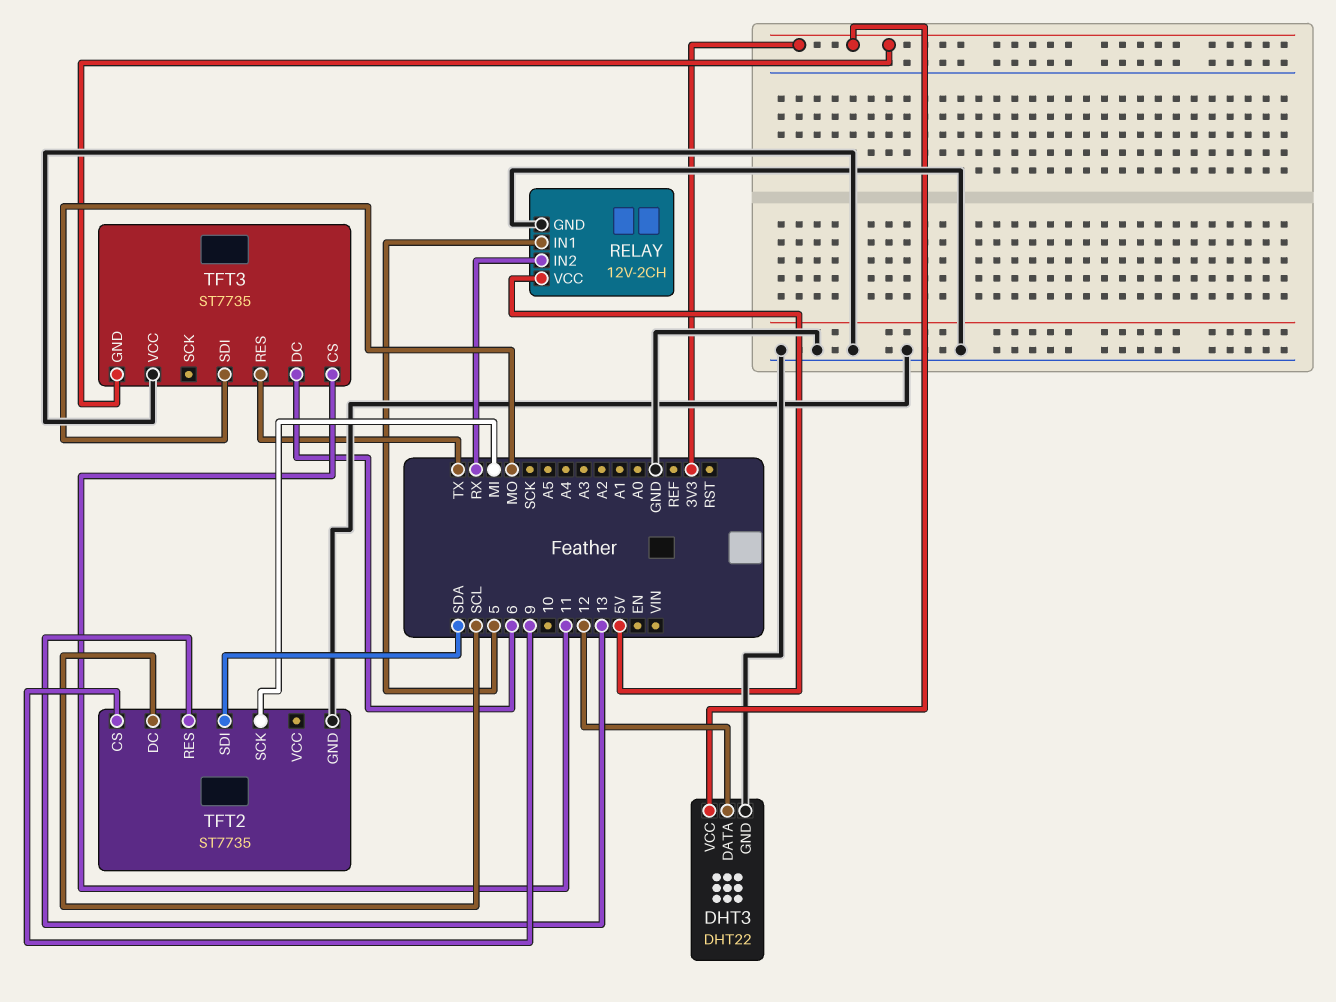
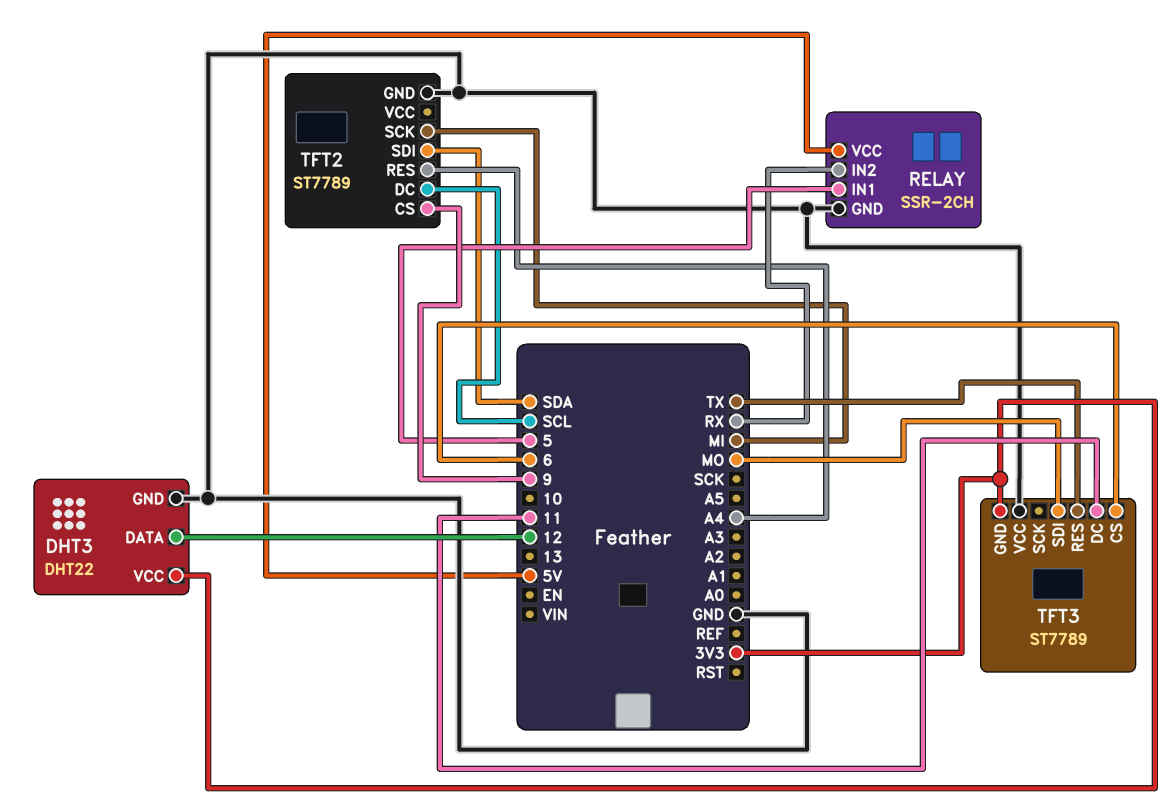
RELAY: 12V-2CH -> SSR-2CH
TFT2: ST7735 -> ST7789
TFT2 pin RES: 13 -> A4
TFT3: ST7735 -> ST7789
TFT3 pin CS: 11 -> 6
TFT3 pin DC: 6 -> 11

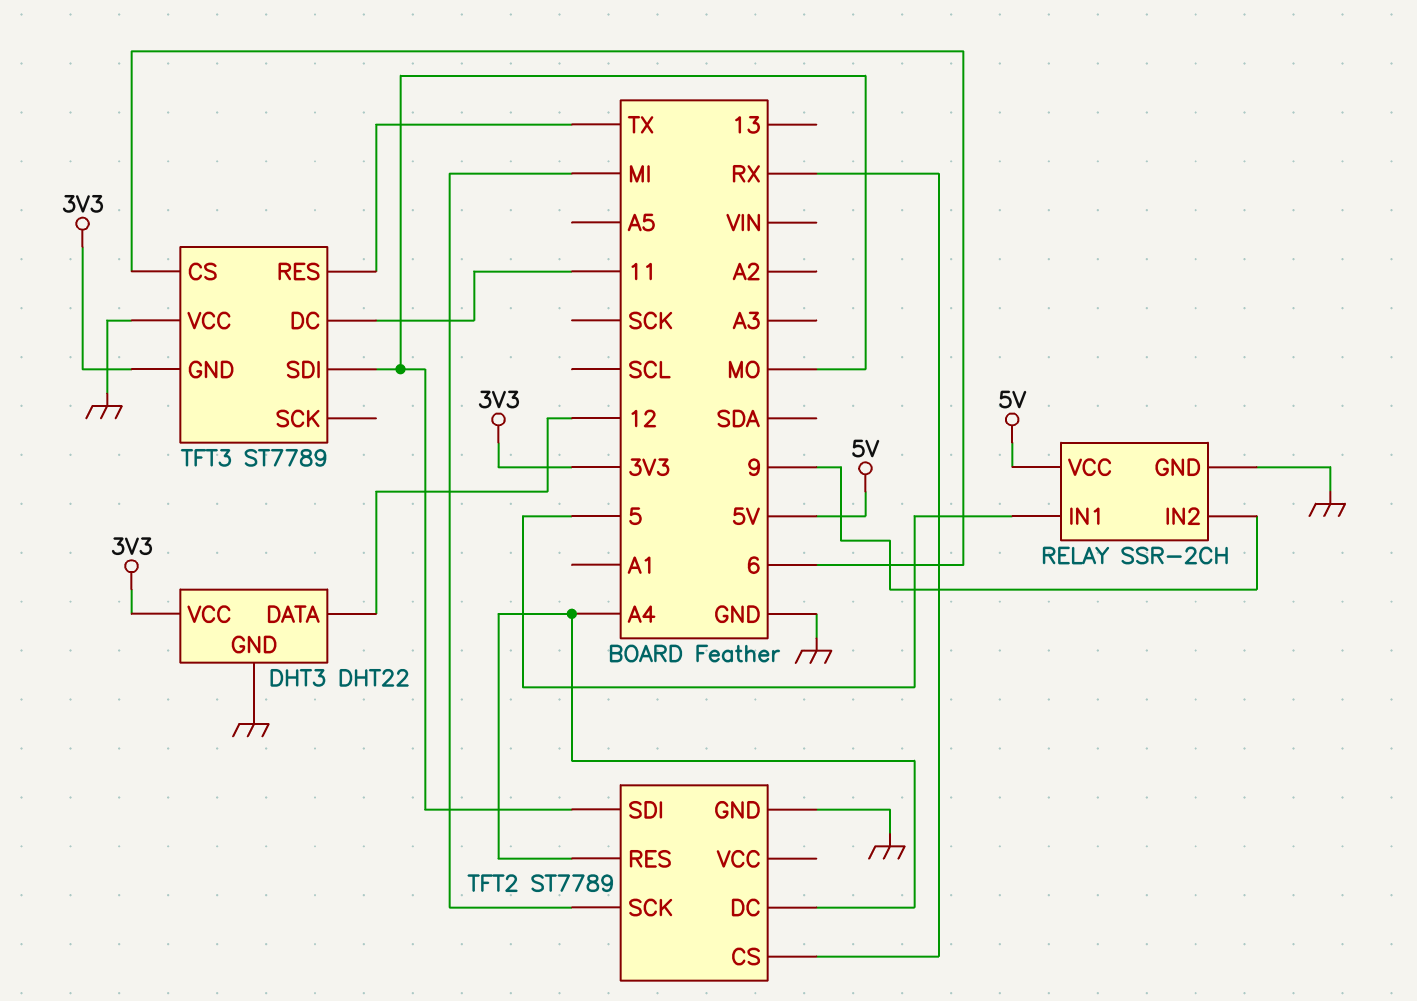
RELAY pin IN2: RX -> 9
TFT2 pin CS: 9 -> RX
TFT2 pin DC: SCL -> A4
TFT2 pin SDI: SDA -> MO

